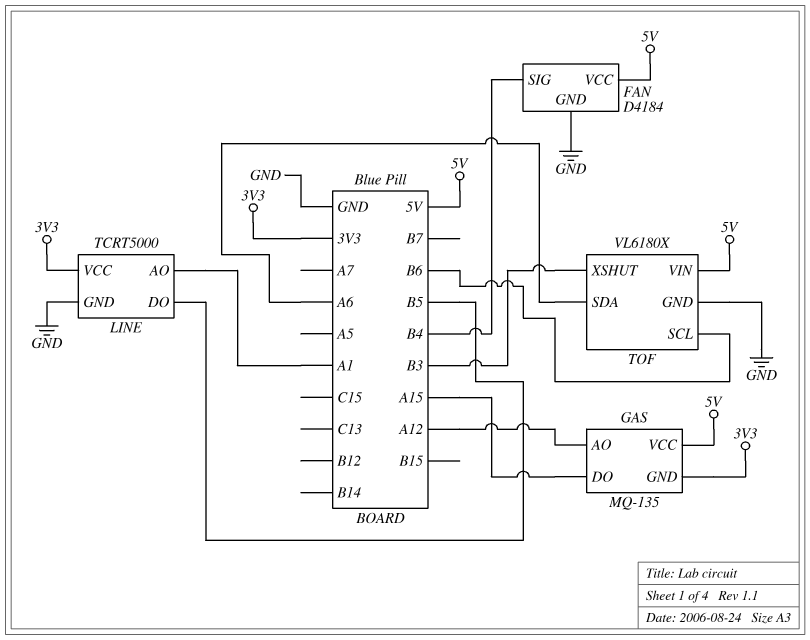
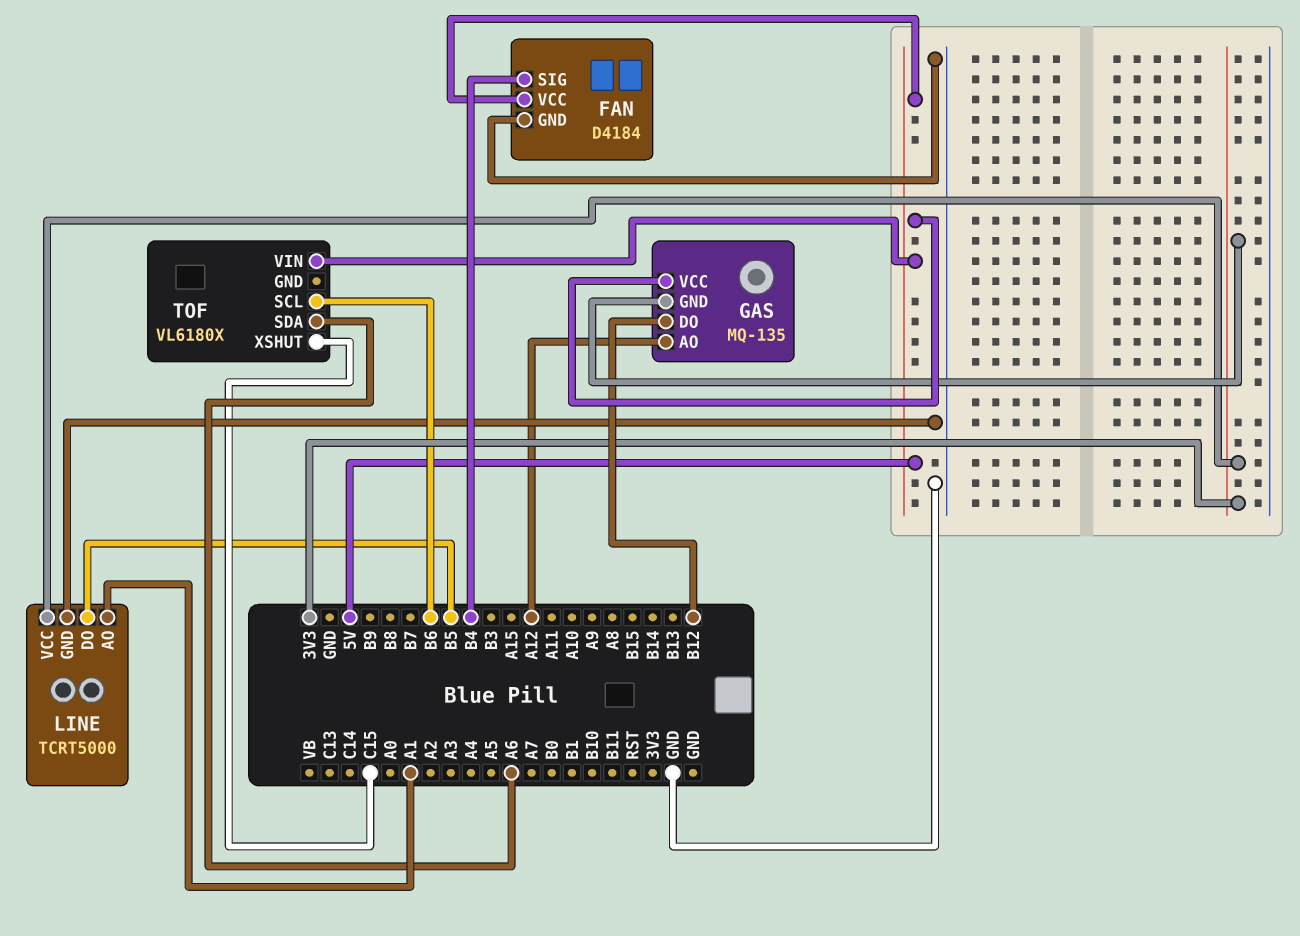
GAS pin DO: A15 -> B12
TOF pin GND: GND -> none
TOF pin XSHUT: B3 -> C15

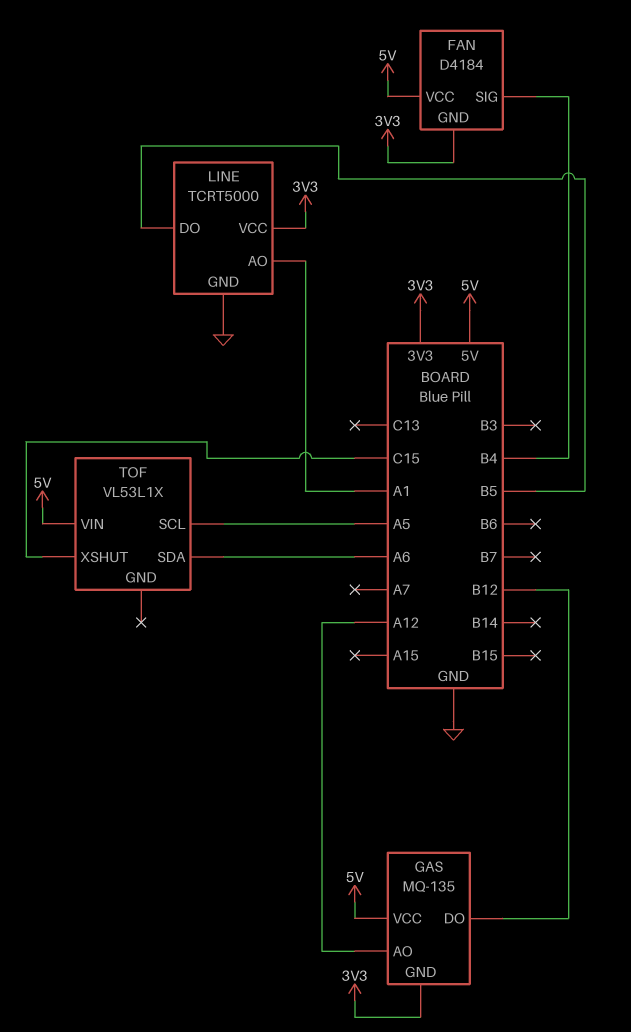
FAN pin GND: GND -> 3V3
TOF: VL6180X -> VL53L1X
TOF pin SCL: B6 -> A5

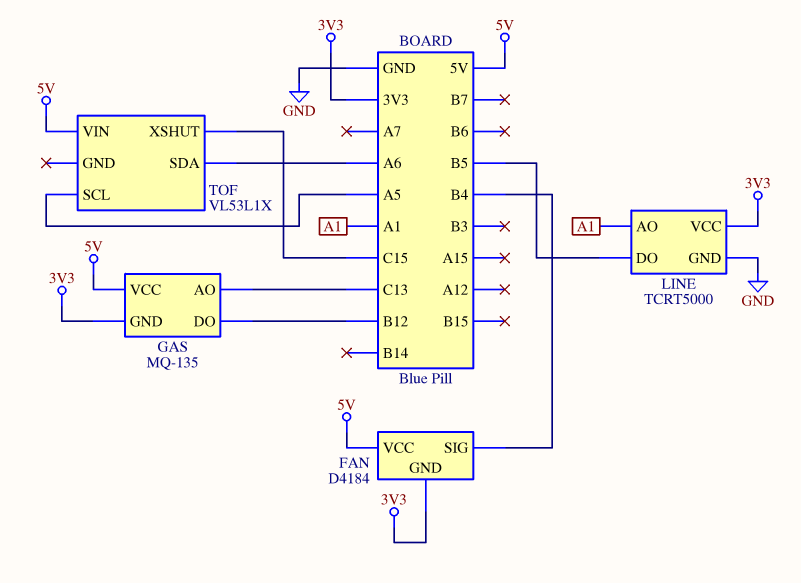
GAS pin AO: A12 -> C13

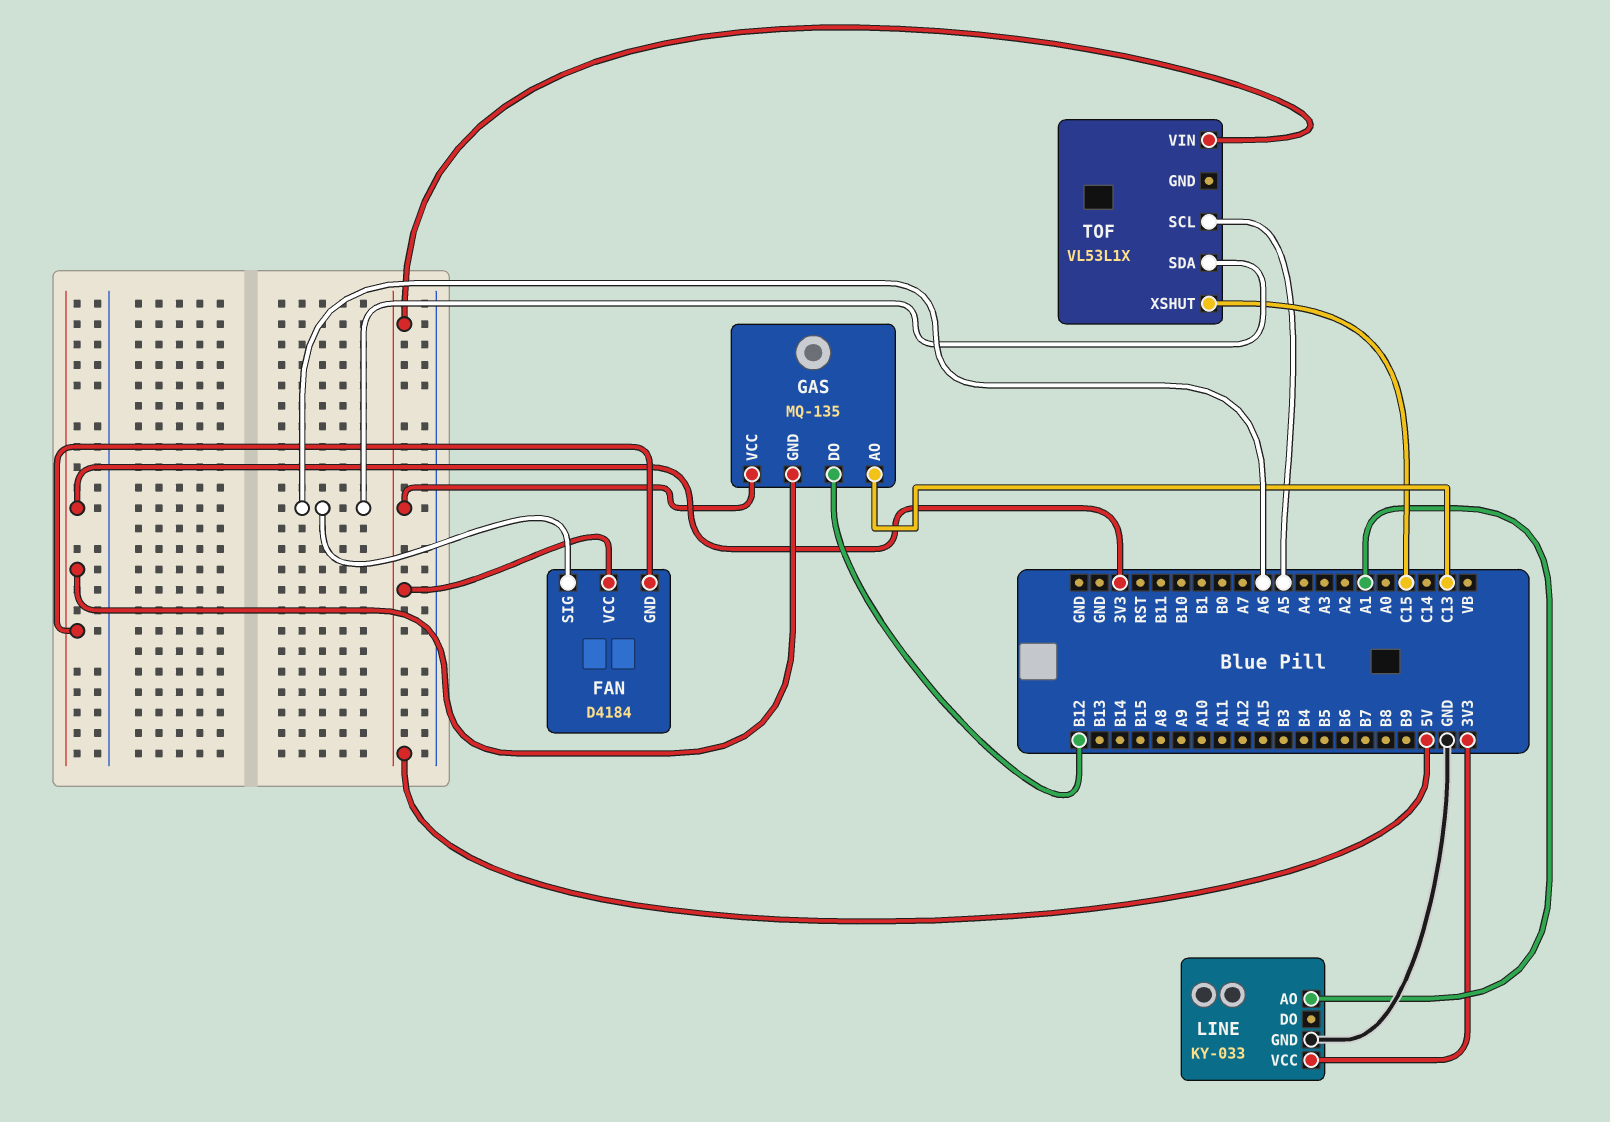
FAN pin SIG: B4 -> A6
LINE: TCRT5000 -> KY-033
LINE pin DO: B5 -> none

